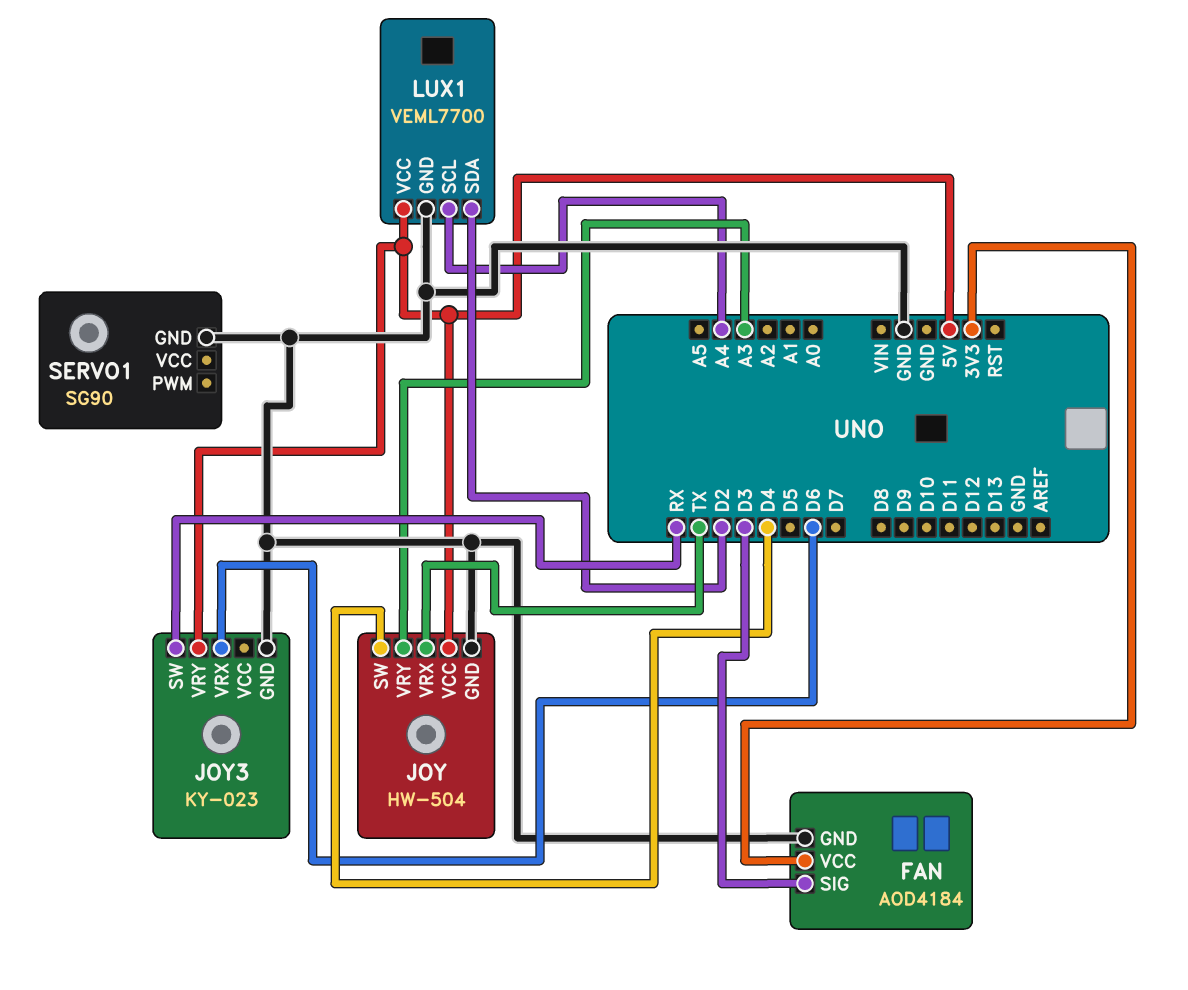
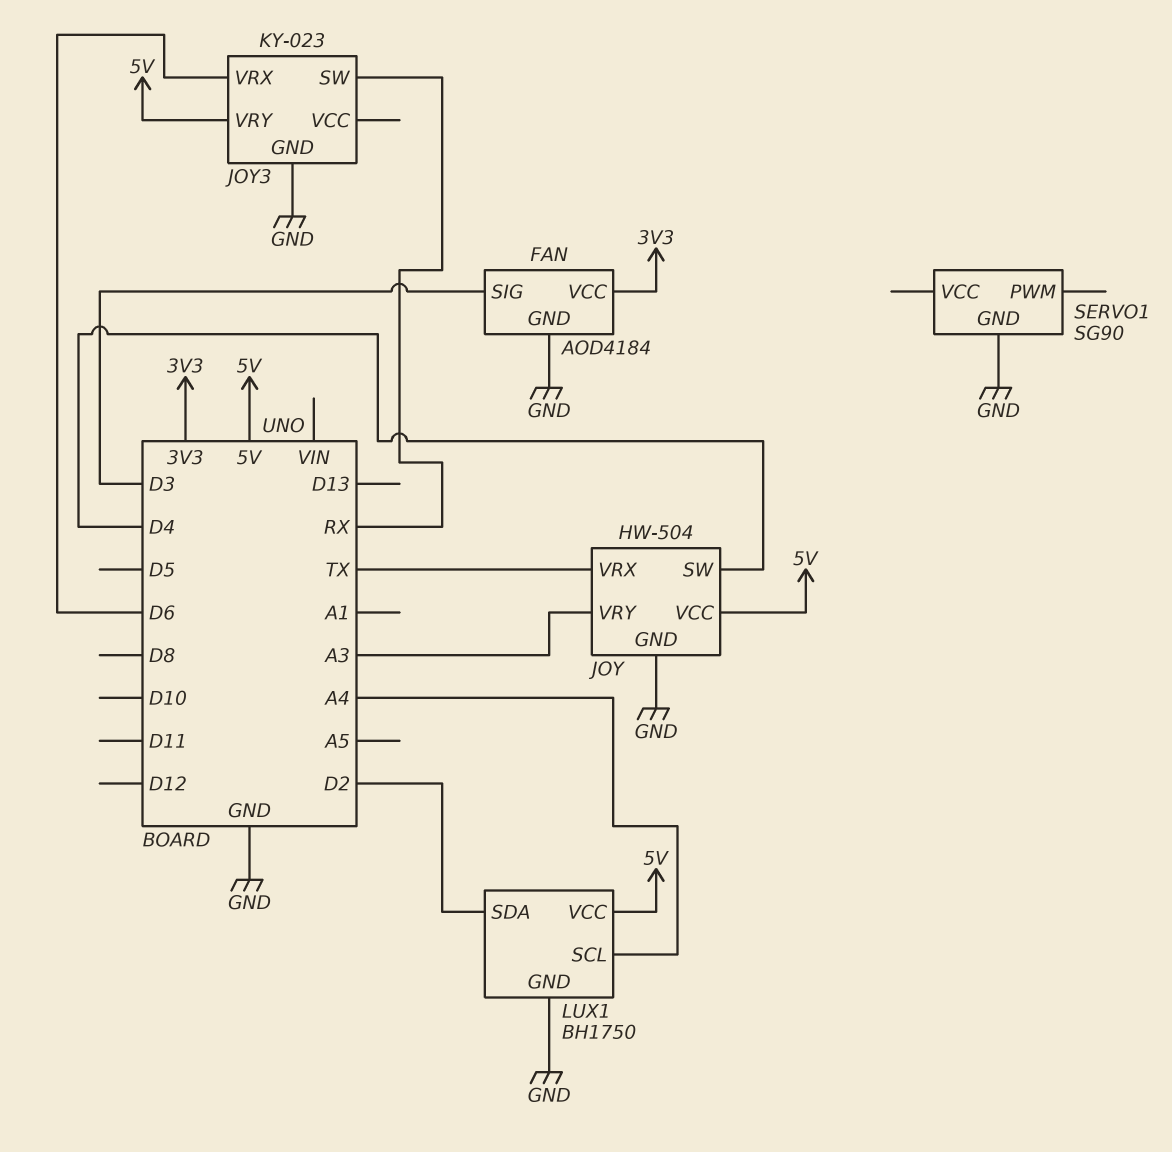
LUX1: VEML7700 -> BH1750

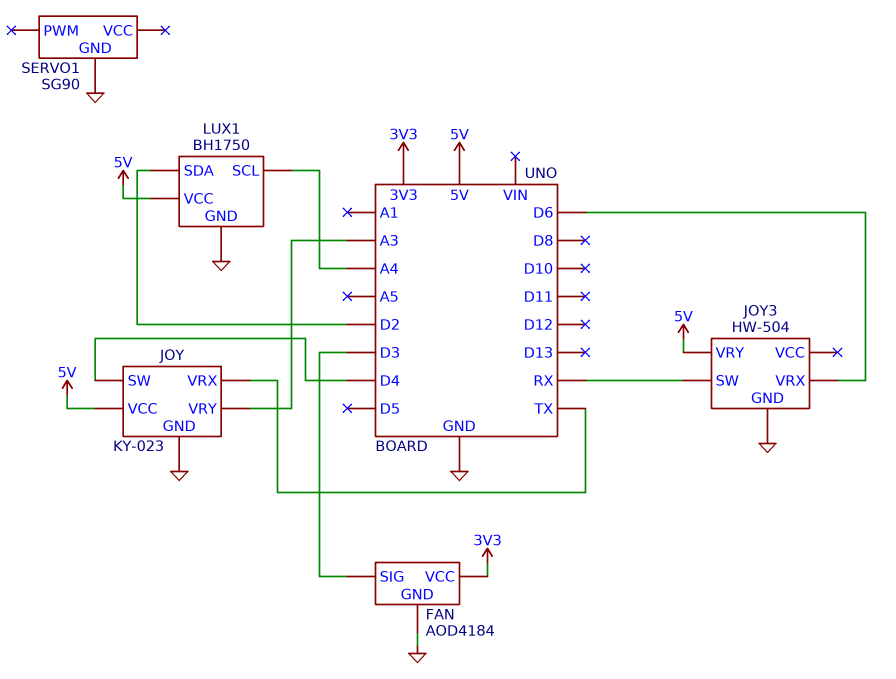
JOY: HW-504 -> KY-023
JOY3: KY-023 -> HW-504

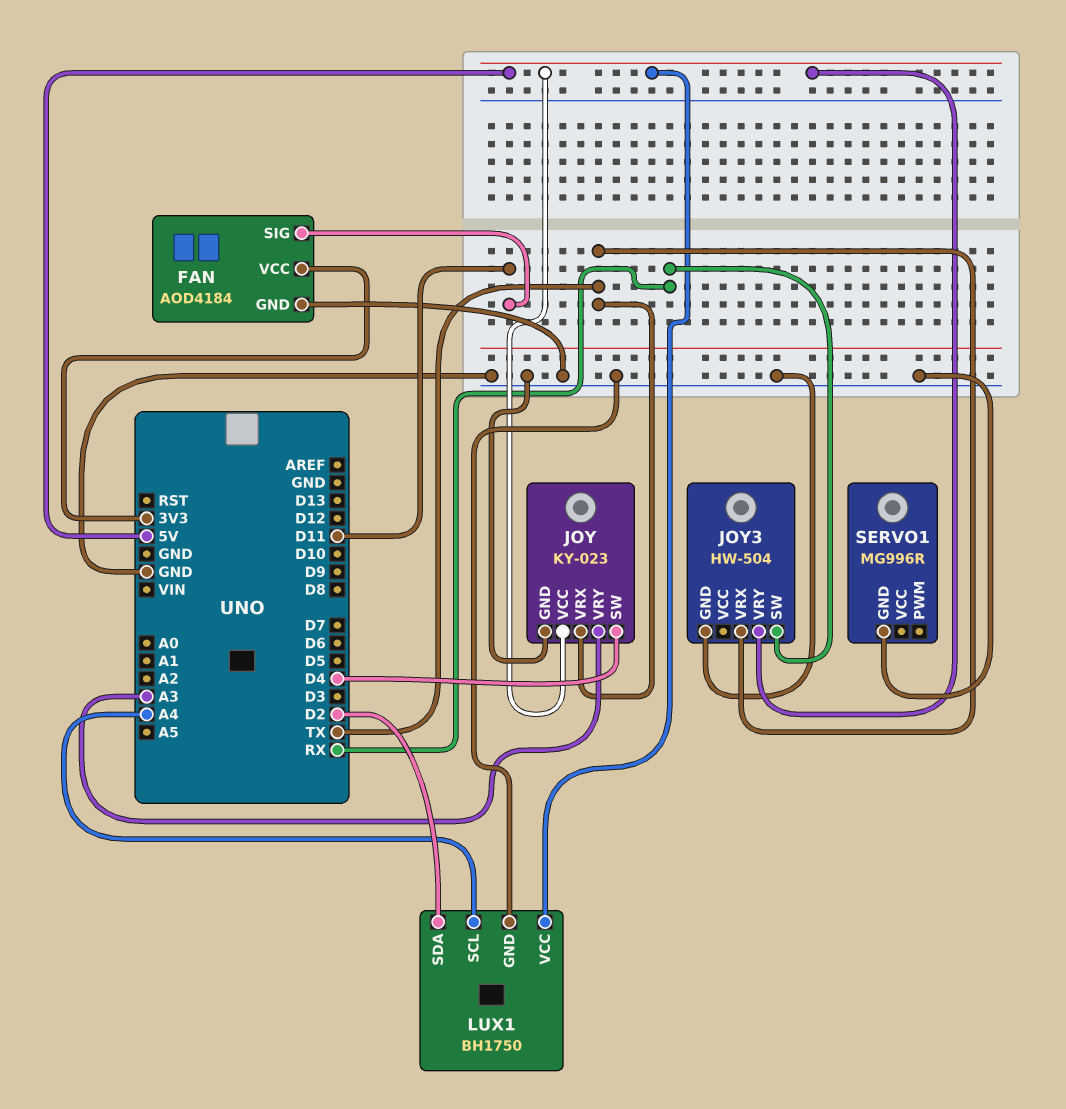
FAN pin SIG: D3 -> D11
JOY3 pin VRX: D6 -> TX
SERVO1: SG90 -> MG996R

